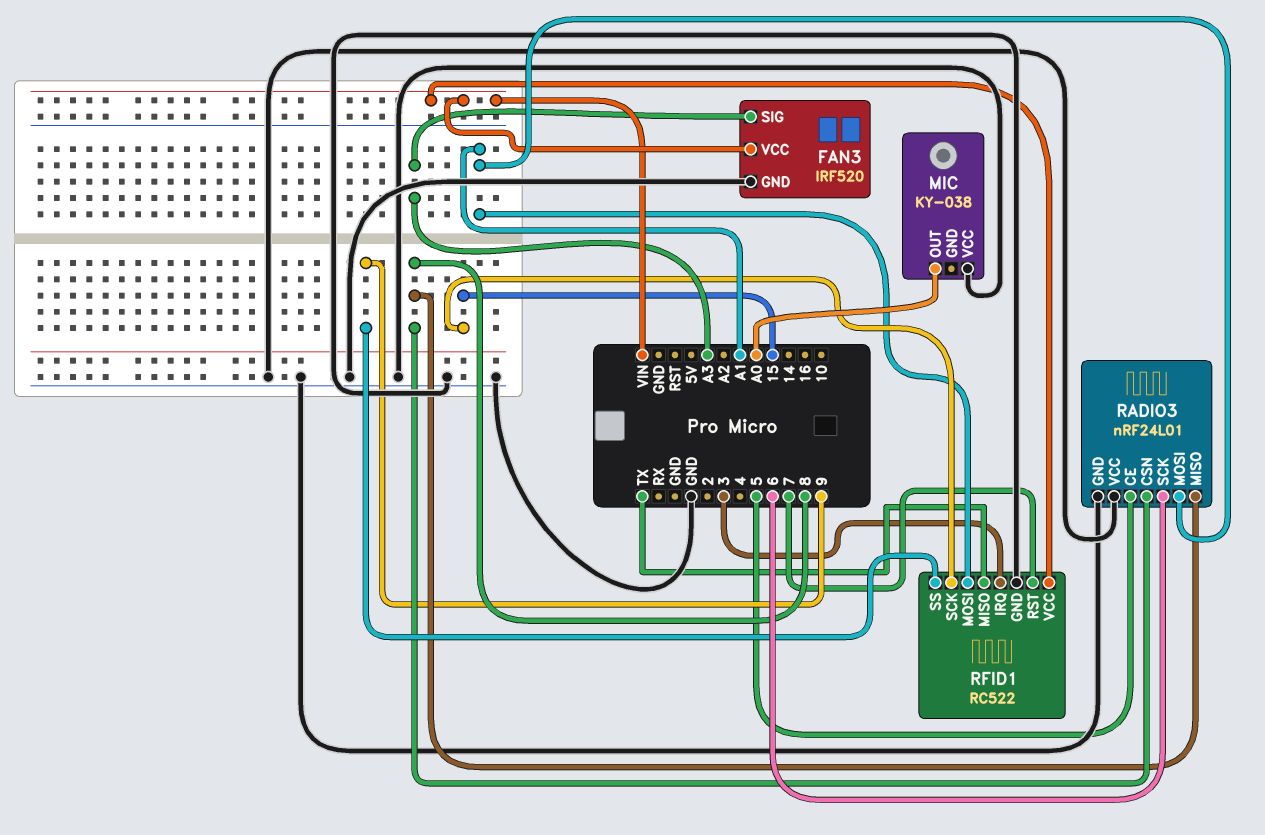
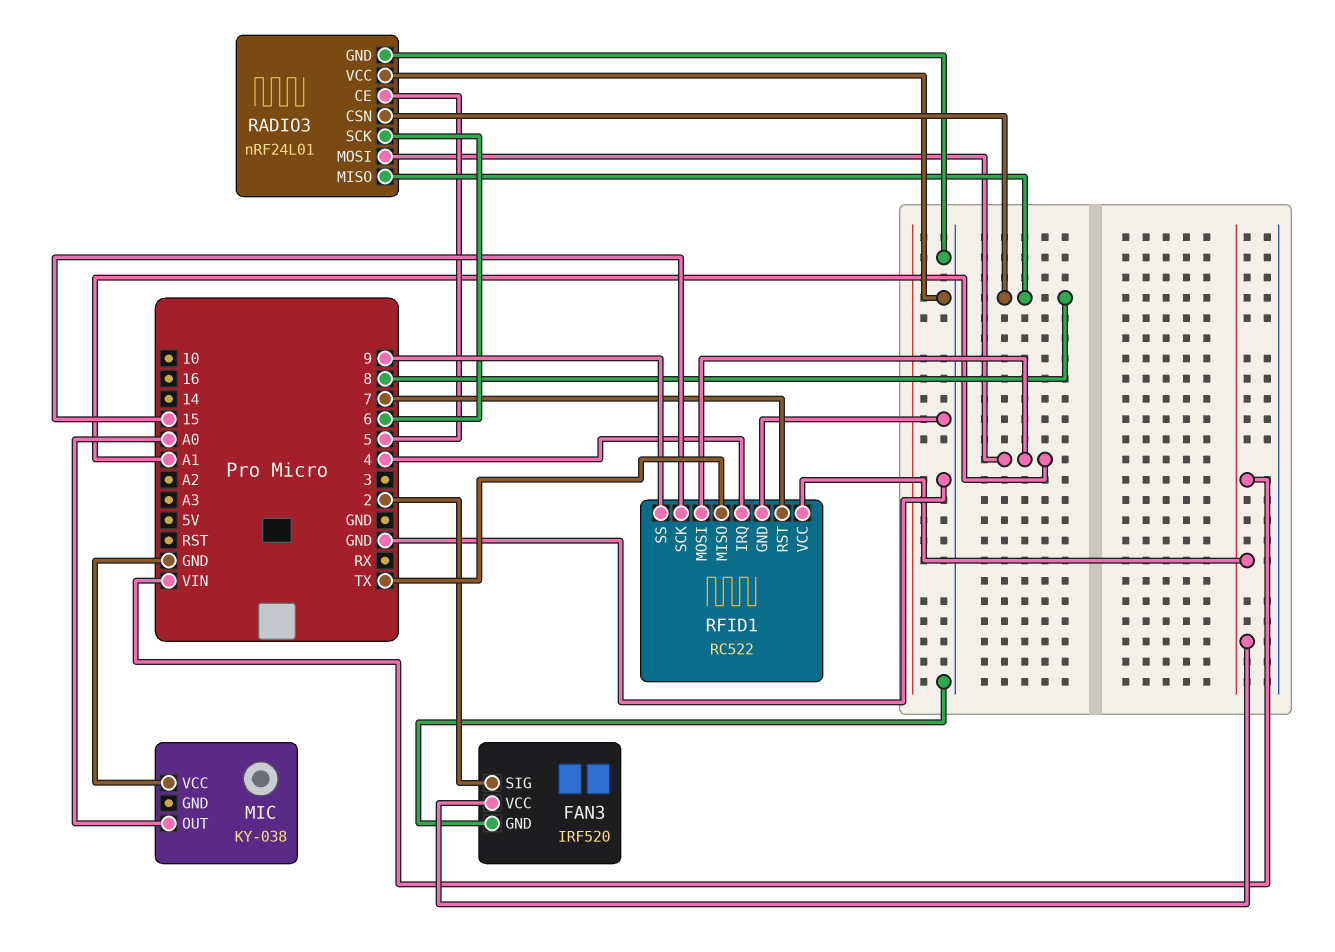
FAN3 pin SIG: A3 -> 2
RFID1 pin IRQ: 3 -> 4

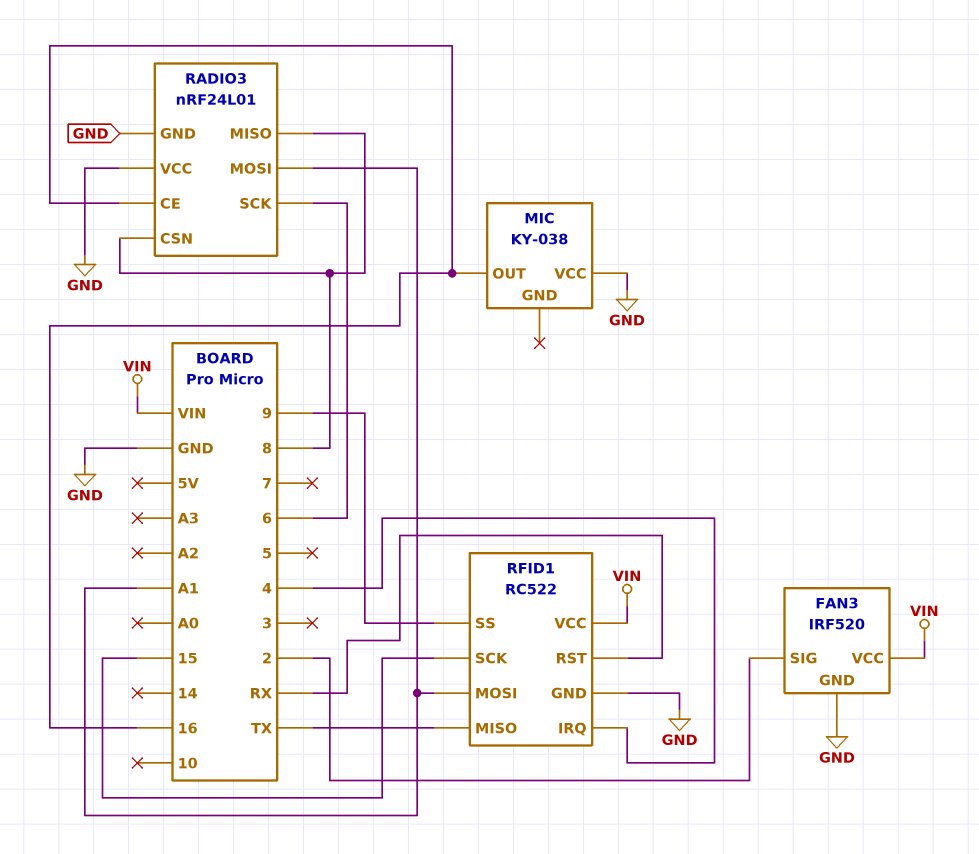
MIC pin OUT: A0 -> 16
RADIO3 pin CE: 5 -> 16
RFID1 pin RST: 7 -> RX

